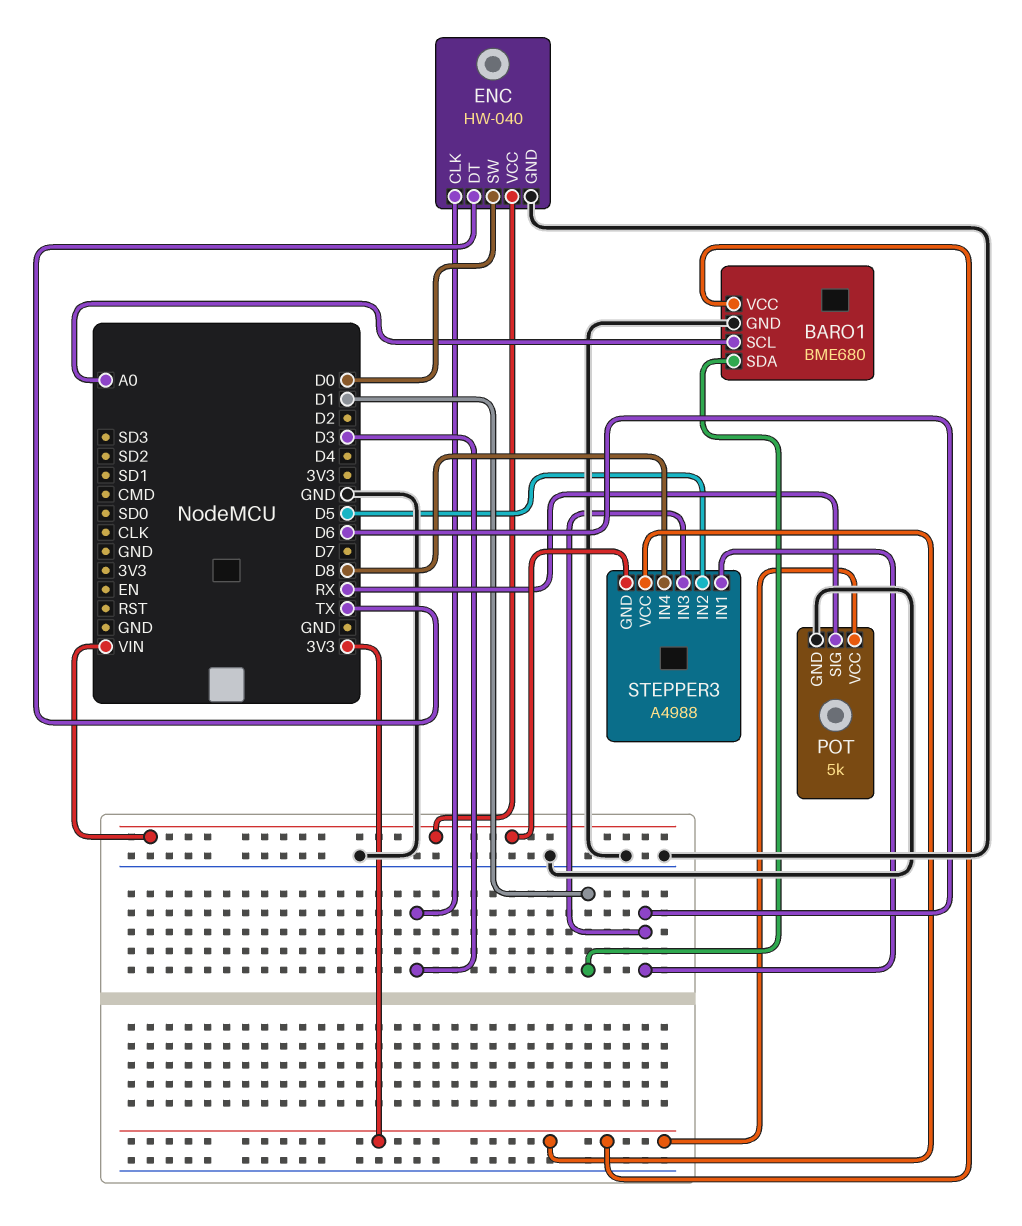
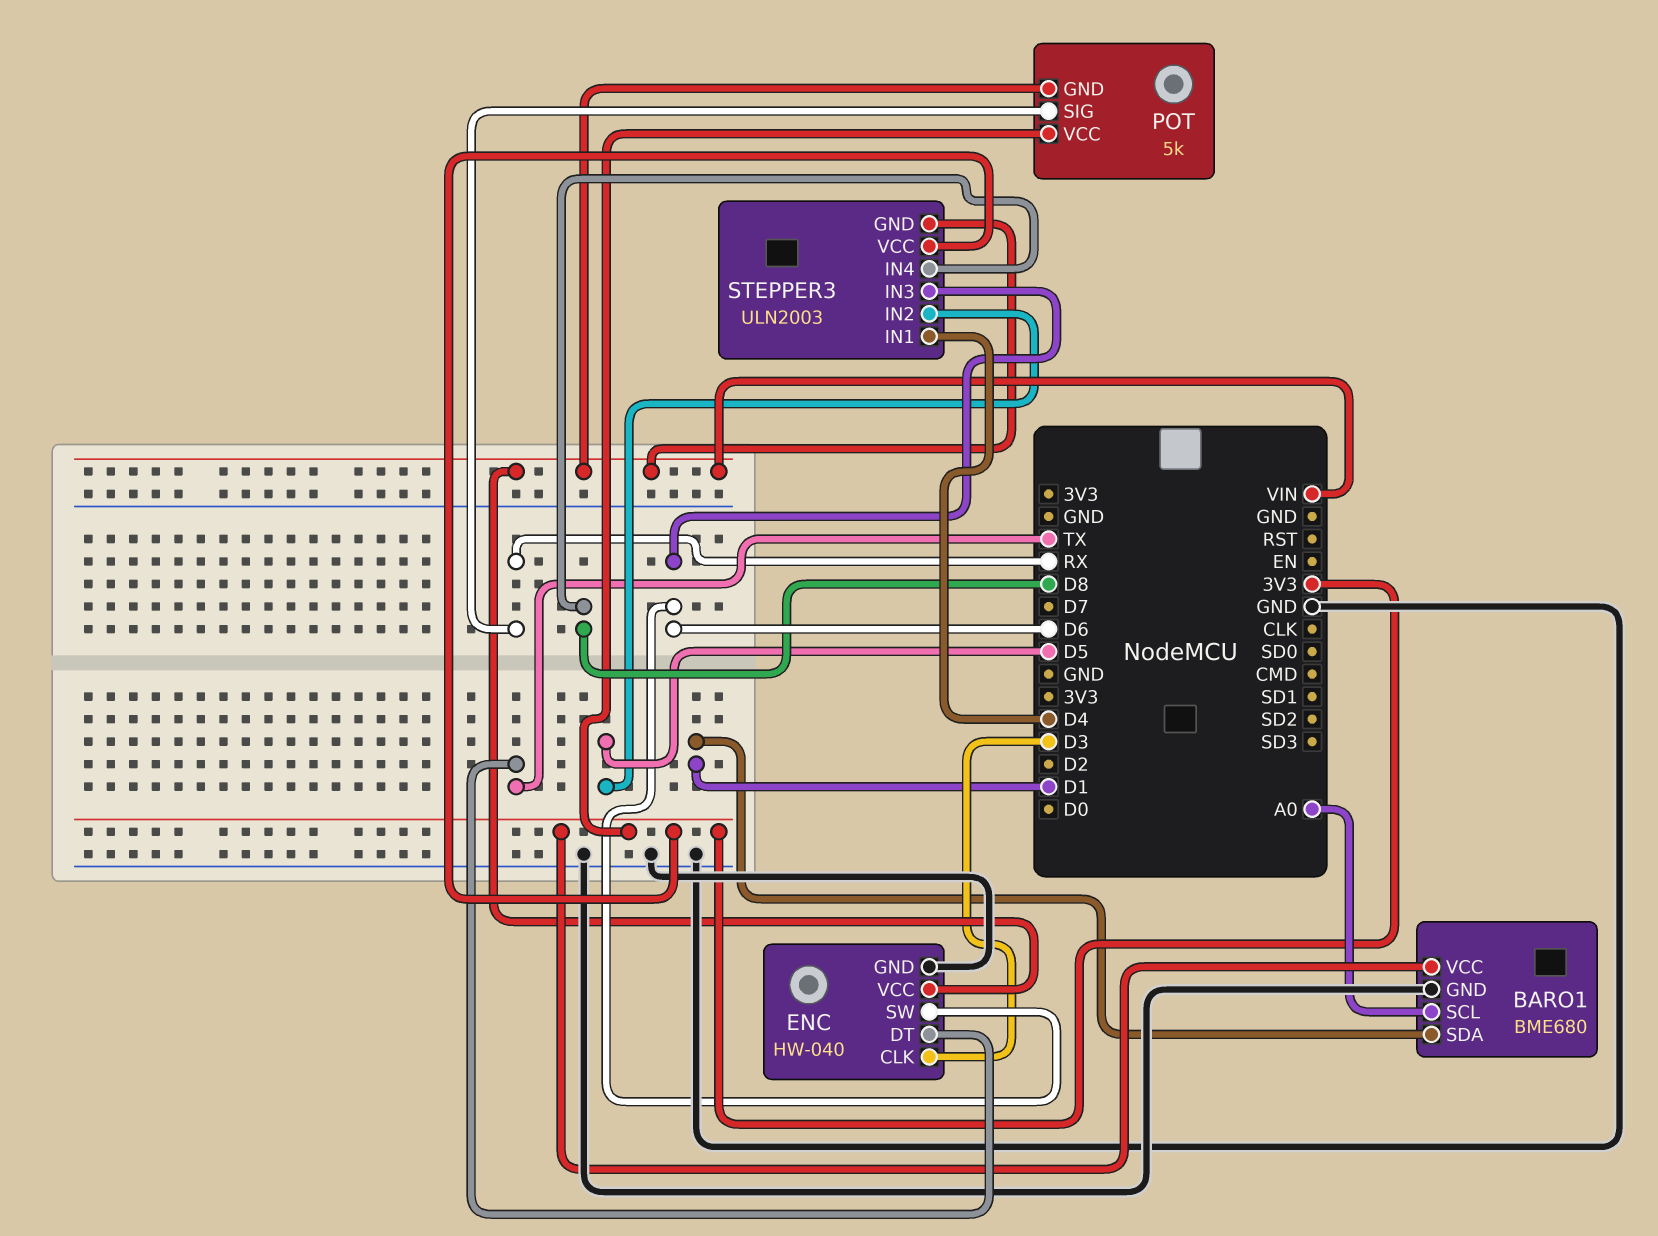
ENC pin SW: D0 -> D6
POT pin GND: GND -> VIN
STEPPER3: A4988 -> ULN2003
STEPPER3 pin IN1: D6 -> D4

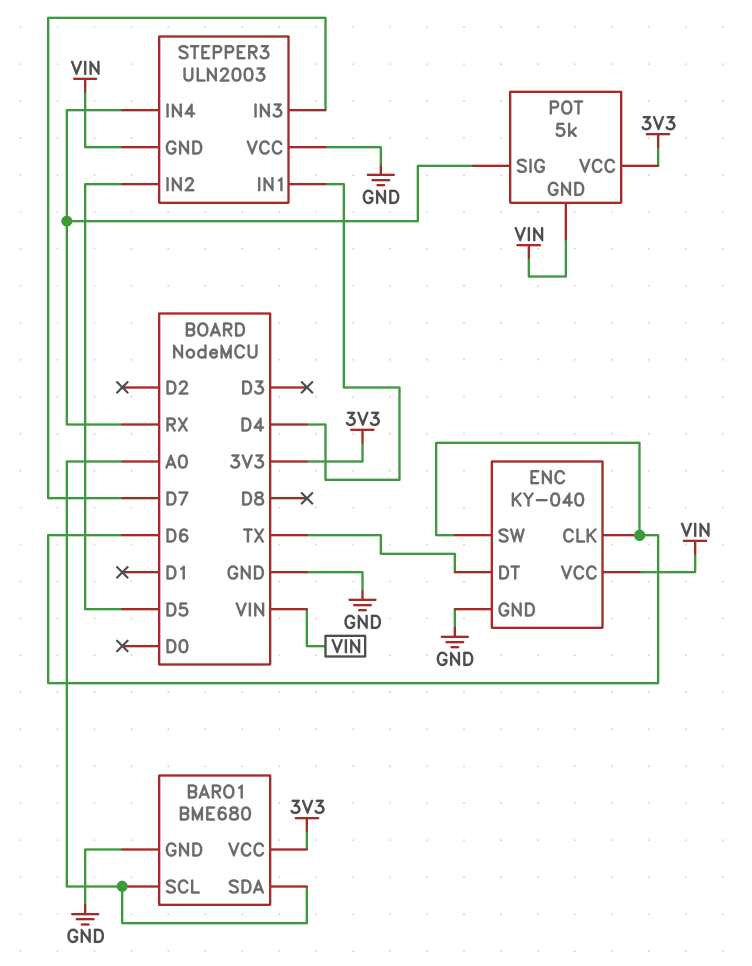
BARO1 pin SDA: D1 -> A0
ENC: HW-040 -> KY-040
ENC pin CLK: D3 -> D6
STEPPER3 pin IN3: D6 -> D7
STEPPER3 pin IN4: D8 -> RX
STEPPER3 pin VCC: 3V3 -> GND

